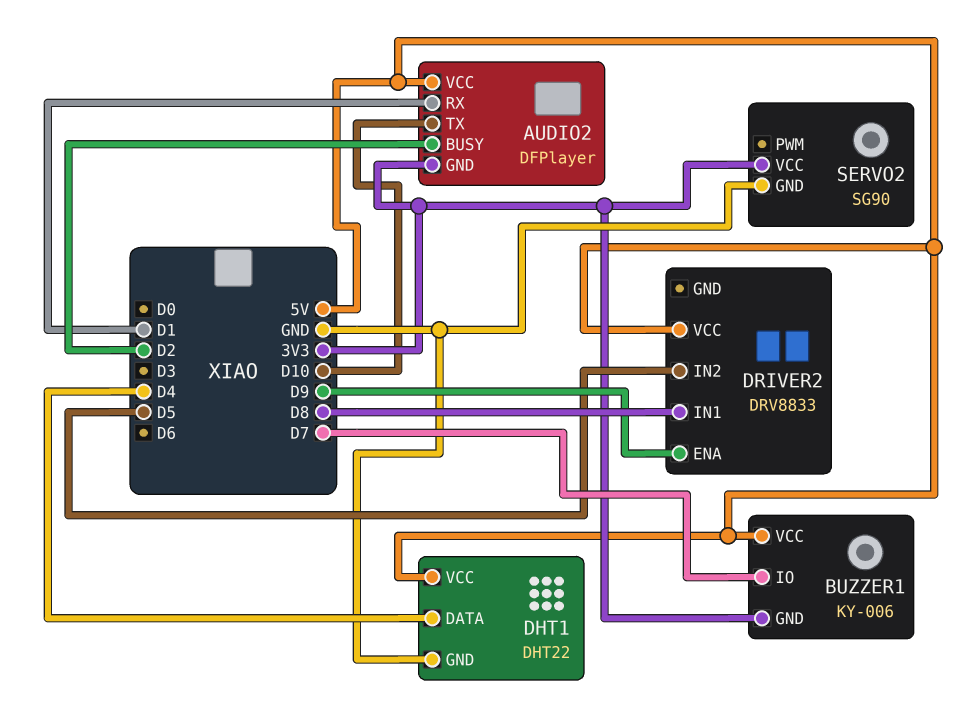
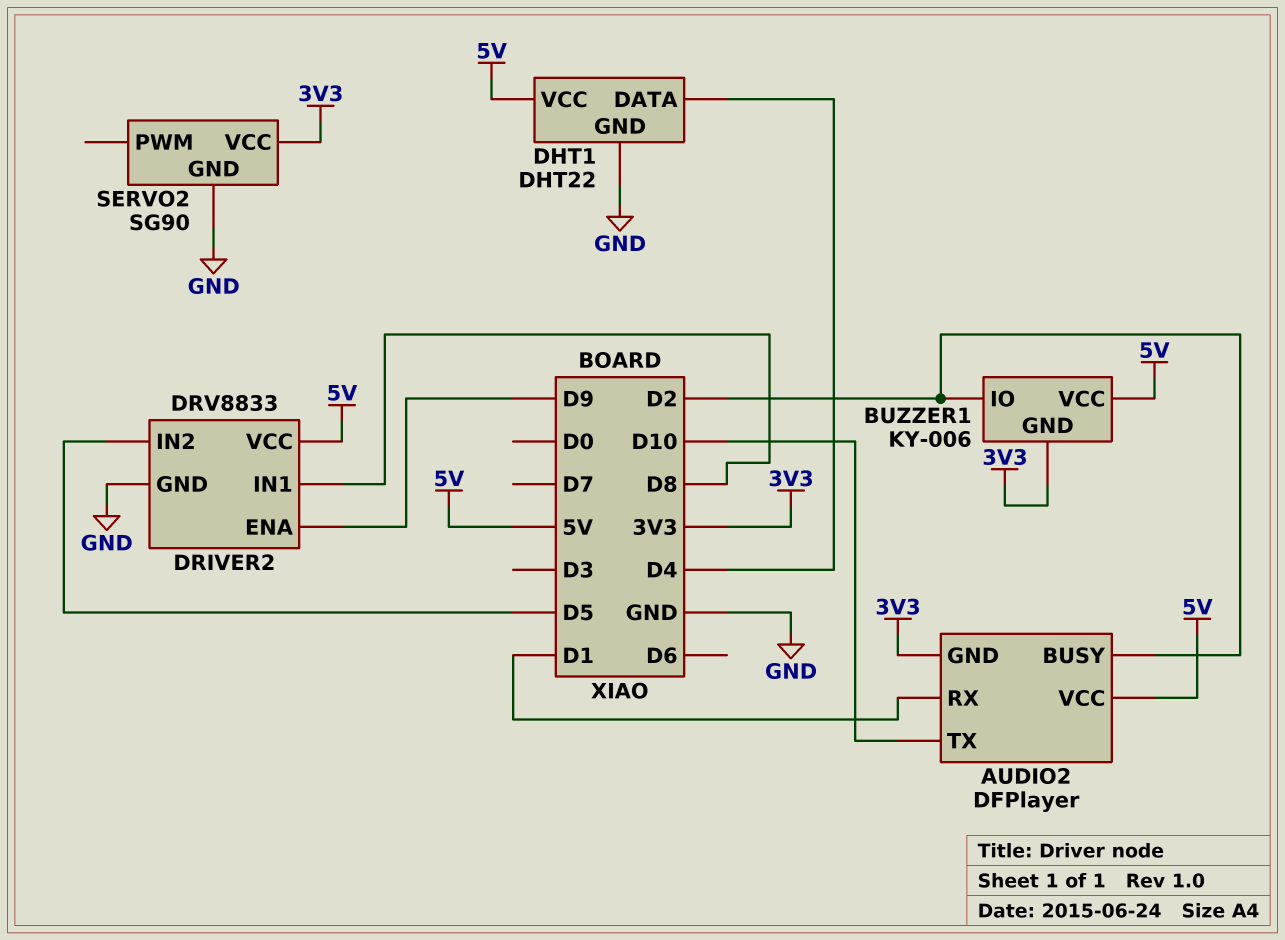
BUZZER1 pin IO: D7 -> D2
DRIVER2 pin GND: none -> GND

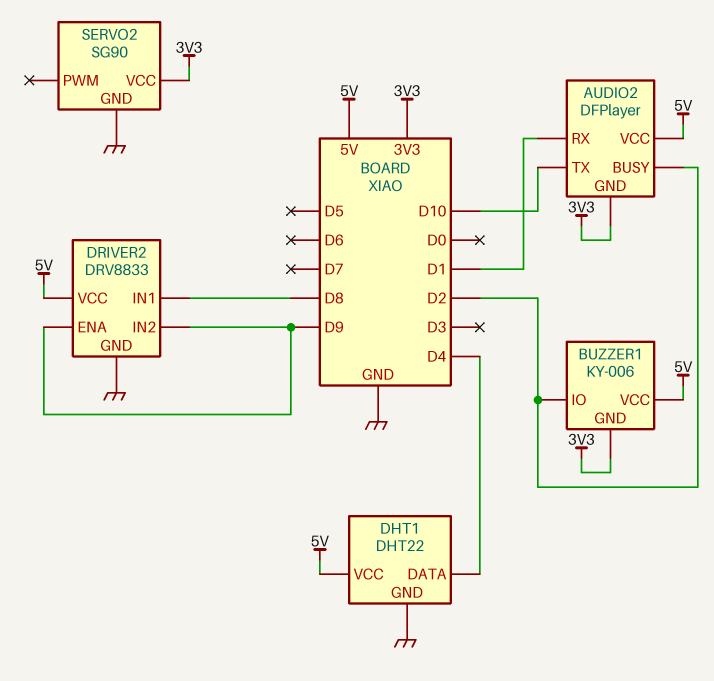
DRIVER2 pin IN2: D5 -> D9

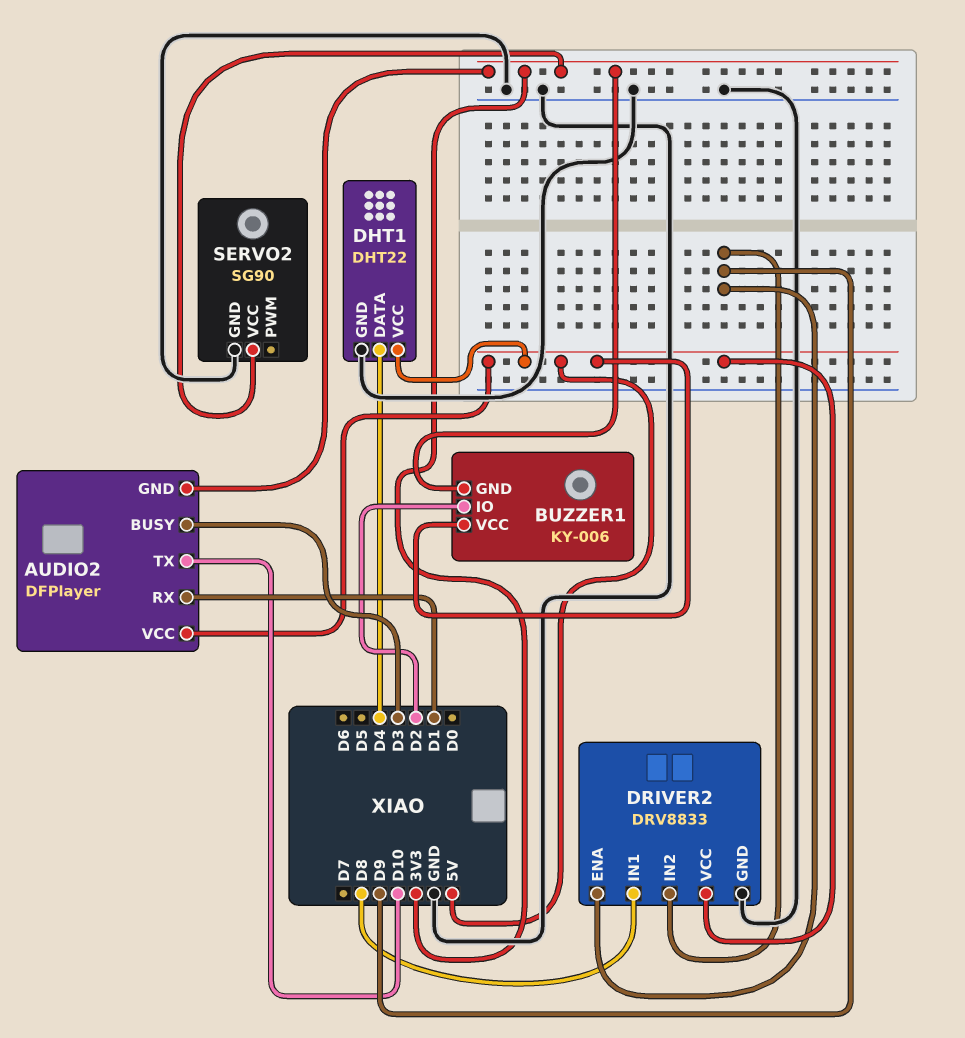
AUDIO2 pin BUSY: D2 -> D3

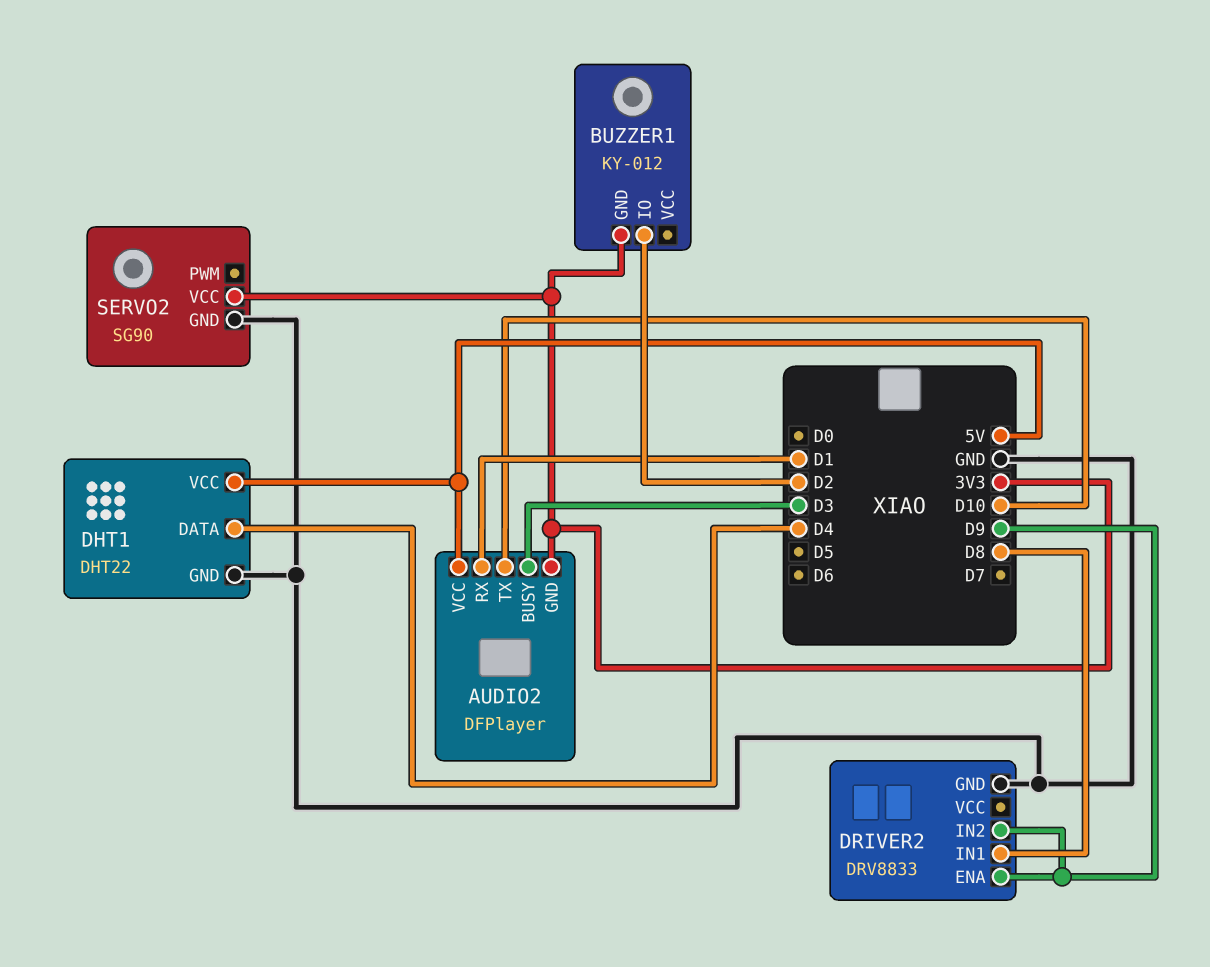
BUZZER1: KY-006 -> KY-012
BUZZER1 pin VCC: 5V -> none
DRIVER2 pin VCC: 5V -> none

